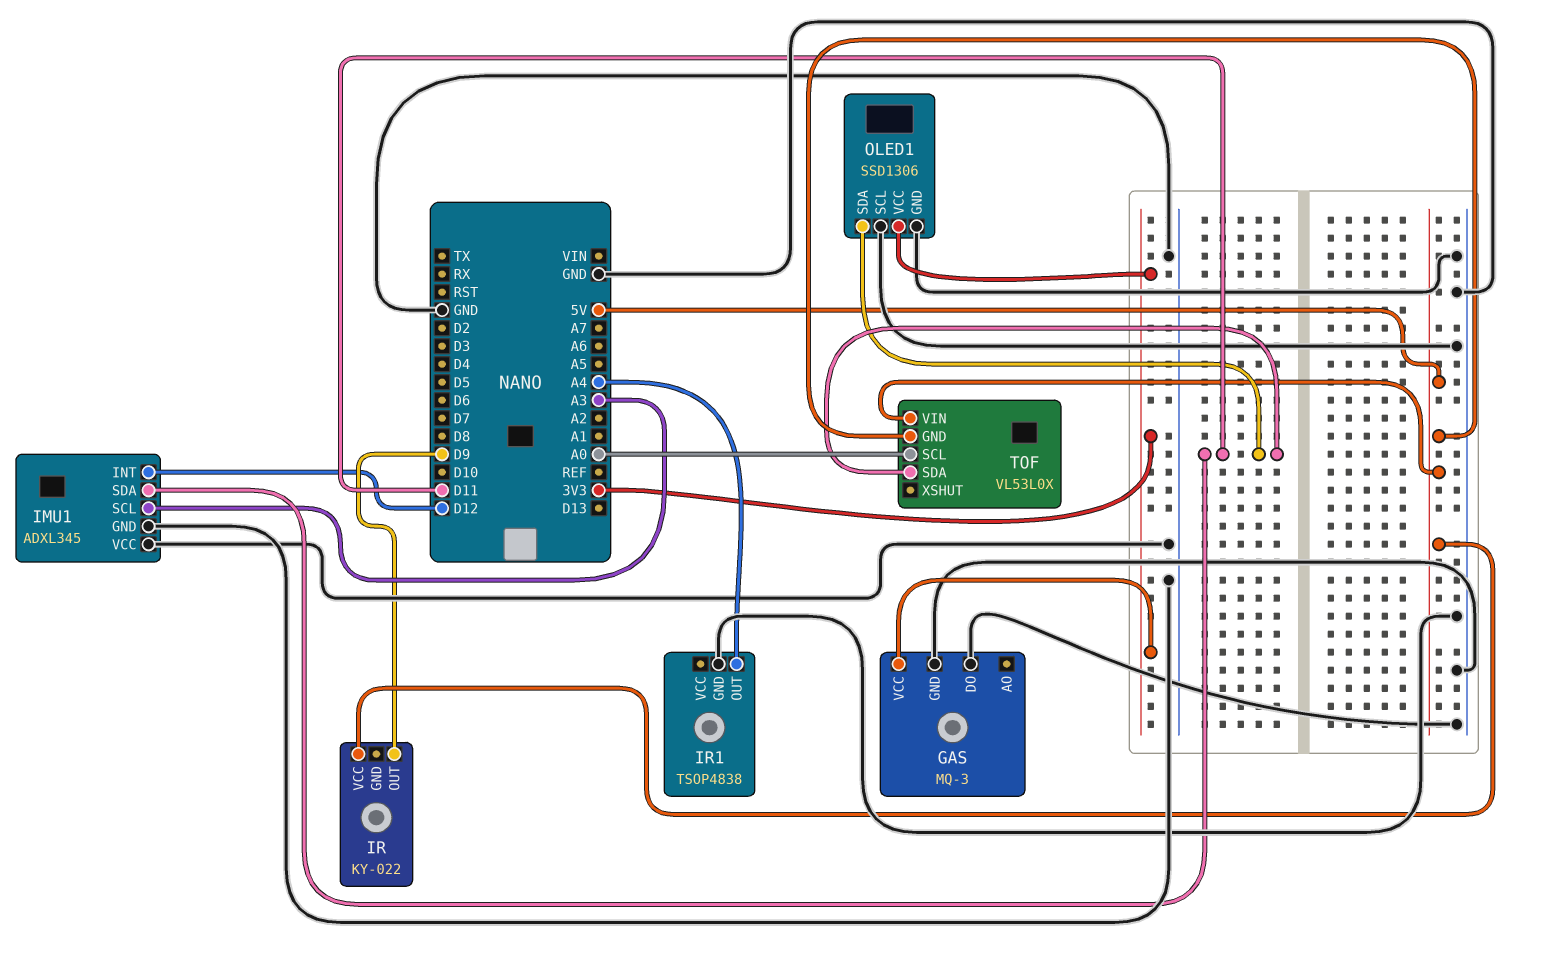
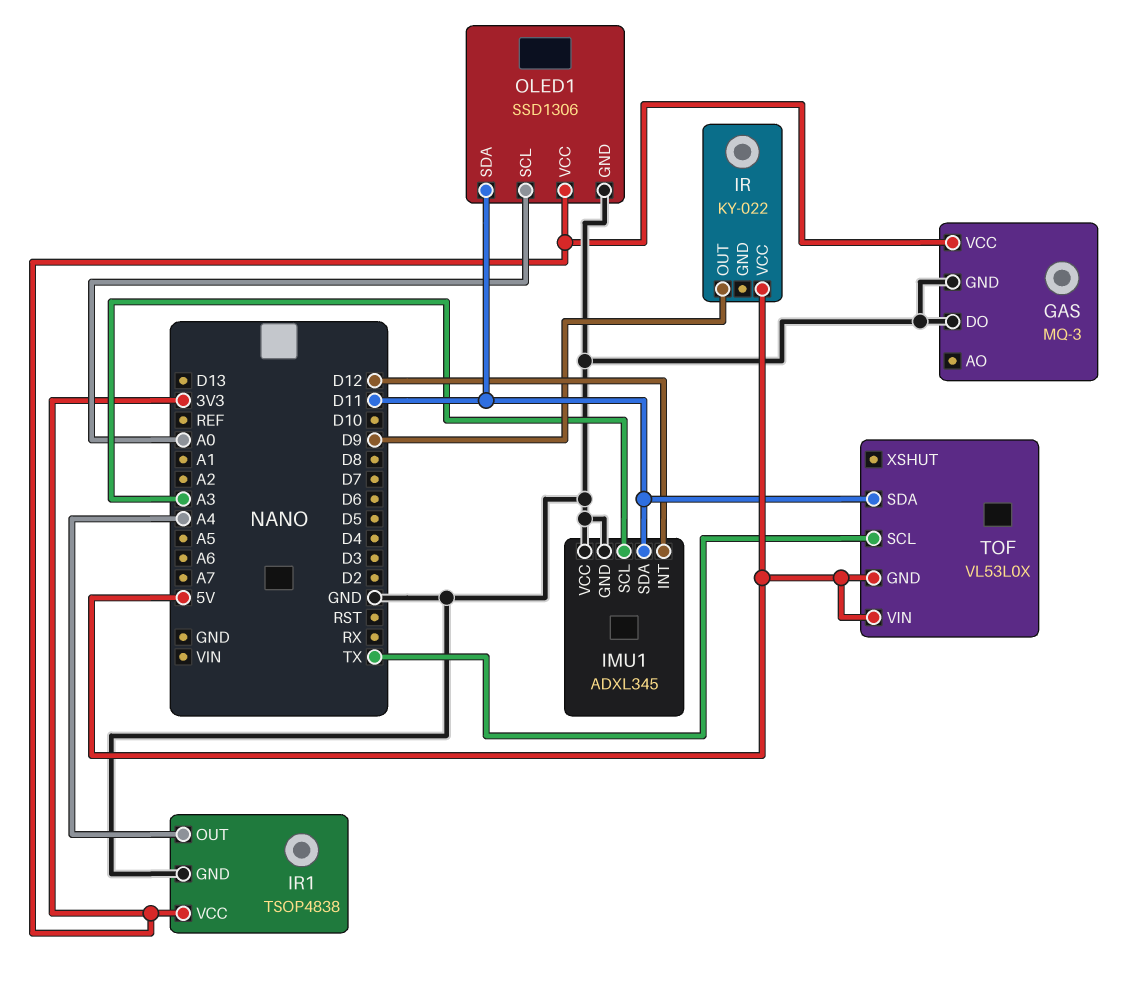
IR1 pin VCC: none -> 3V3
OLED1 pin SCL: GND -> A0
TOF pin SCL: A0 -> TX

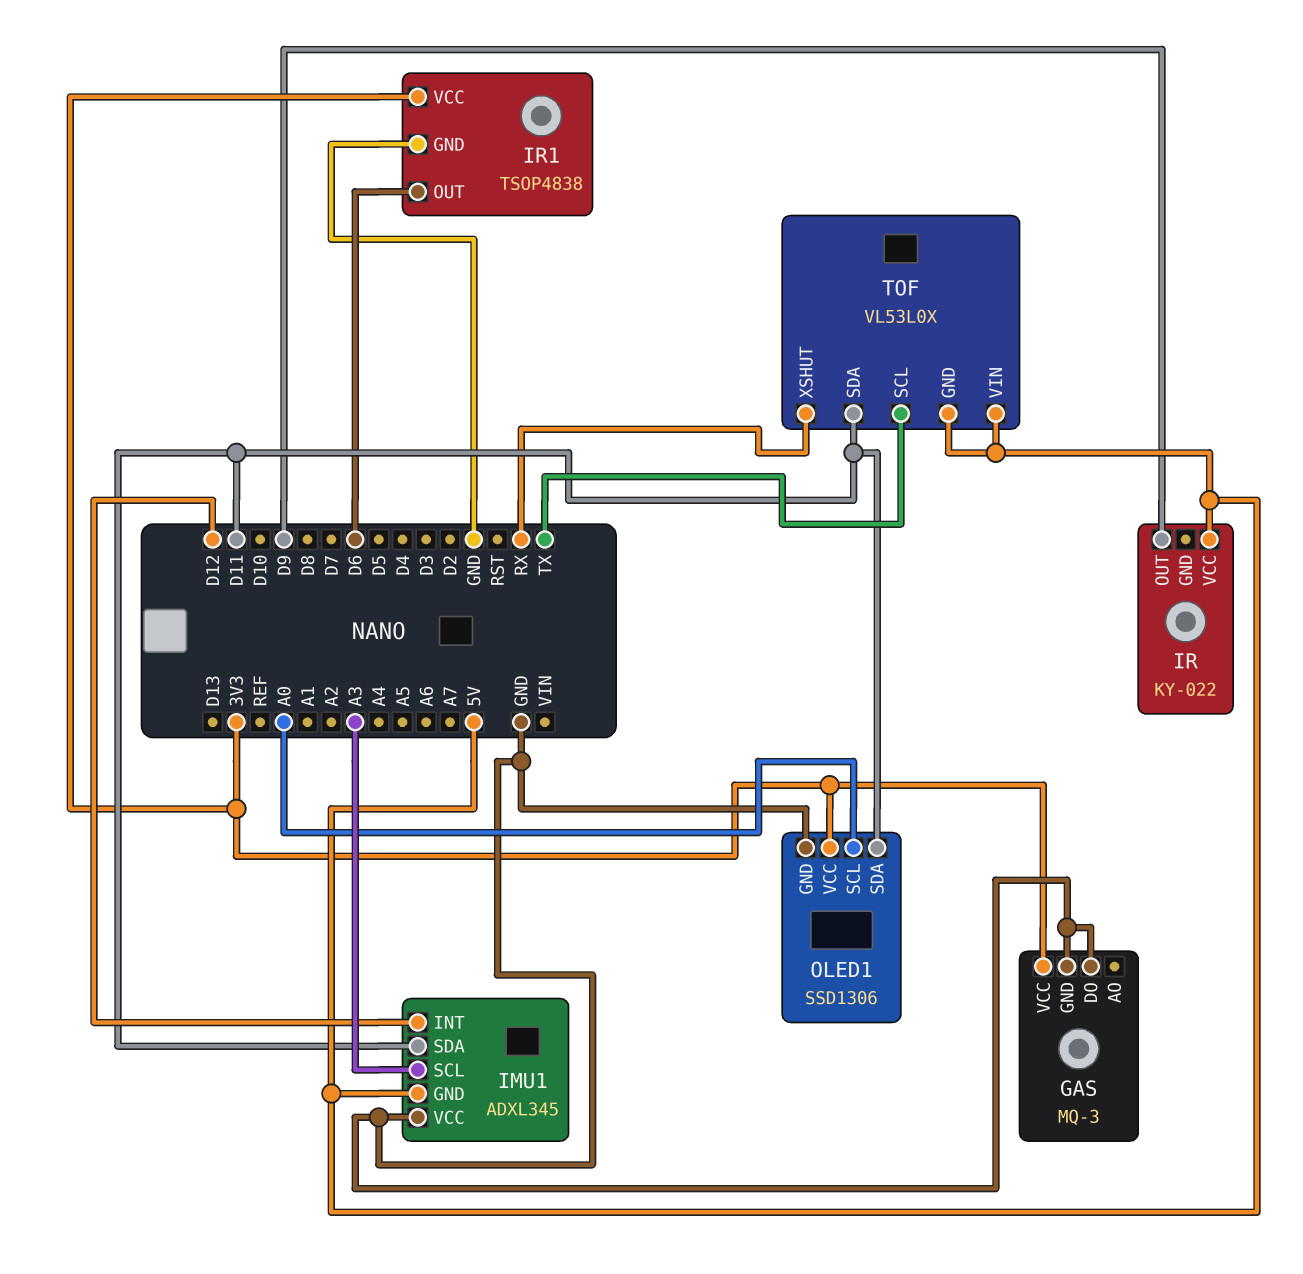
IMU1 pin GND: GND -> 5V
IR1 pin OUT: A4 -> D6
TOF pin XSHUT: none -> RX

